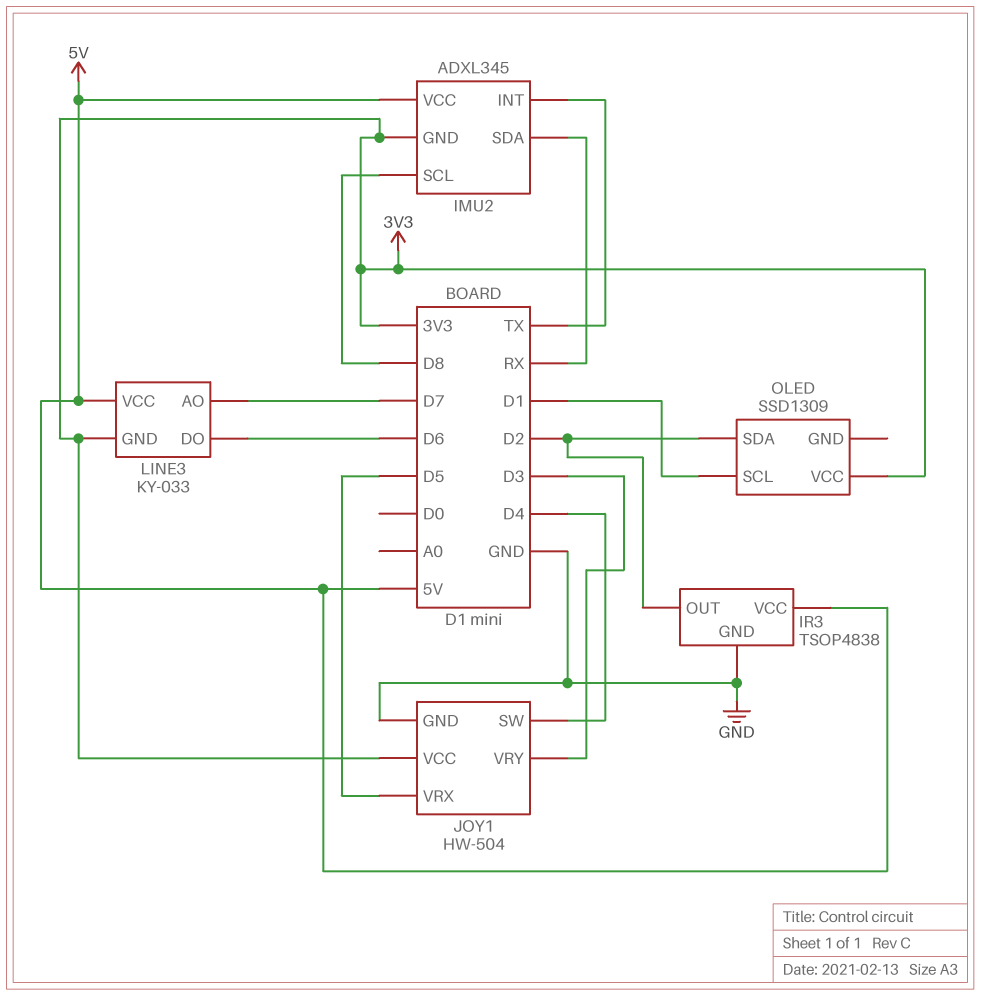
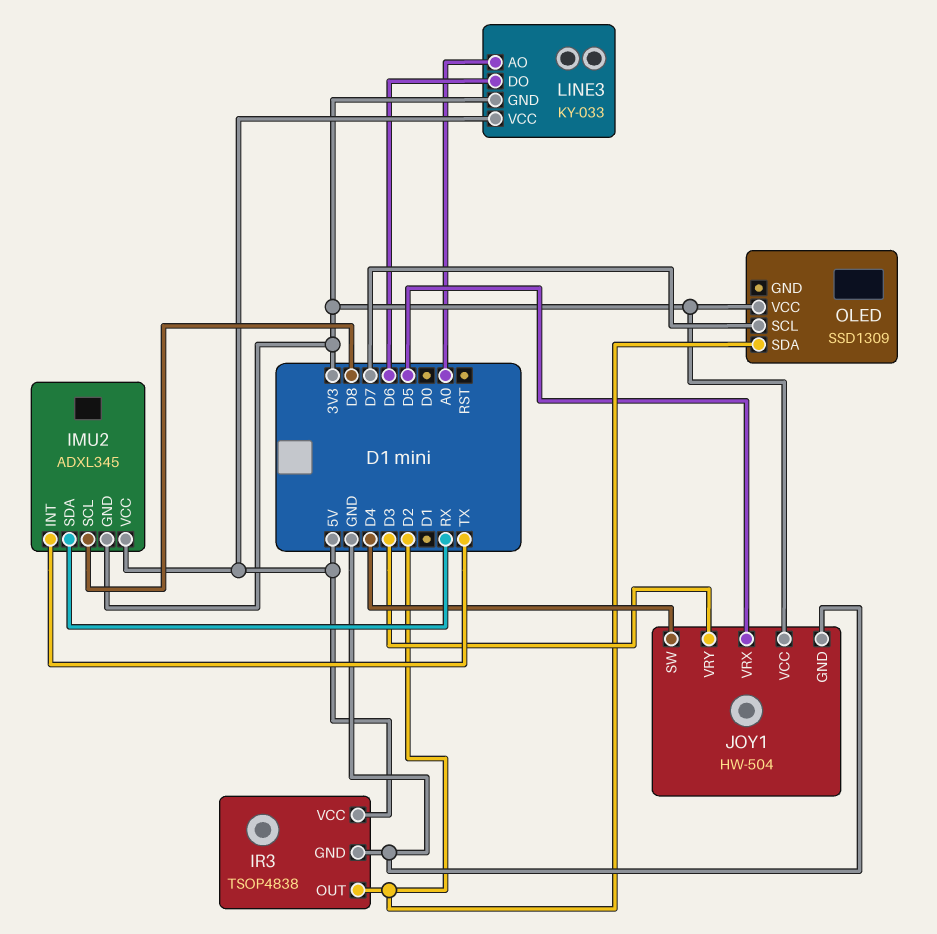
LINE3 pin AO: D7 -> A0
OLED pin SCL: D1 -> D7

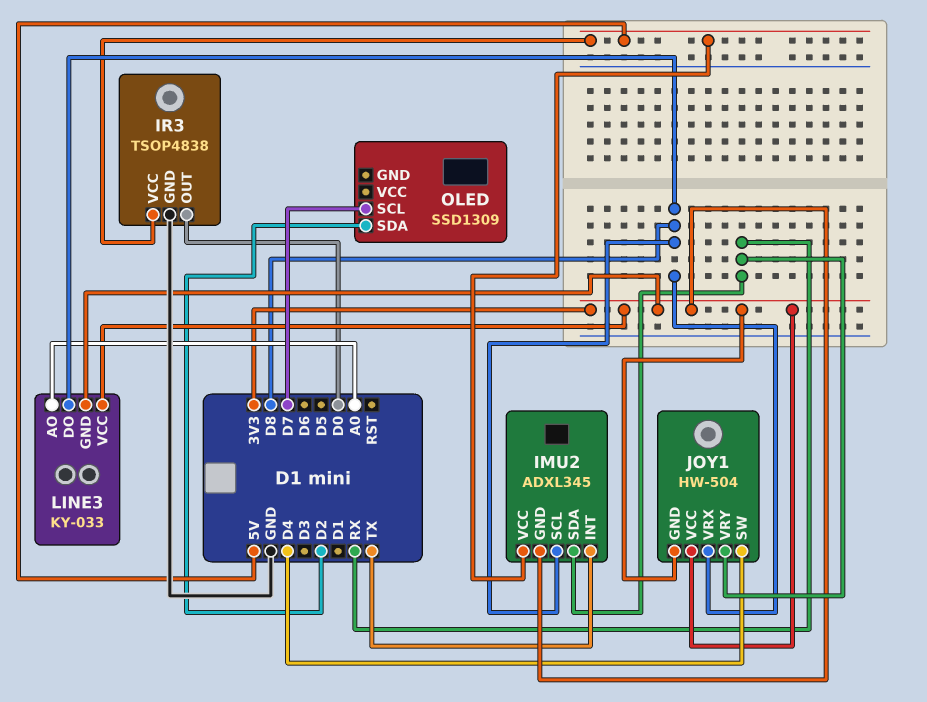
IR3 pin OUT: D2 -> D0
JOY1 pin GND: GND -> 3V3
JOY1 pin VRX: D5 -> D8
JOY1 pin VRY: D3 -> RX
LINE3 pin DO: D6 -> D8
LINE3 pin VCC: 5V -> 3V3
OLED pin VCC: 3V3 -> none

